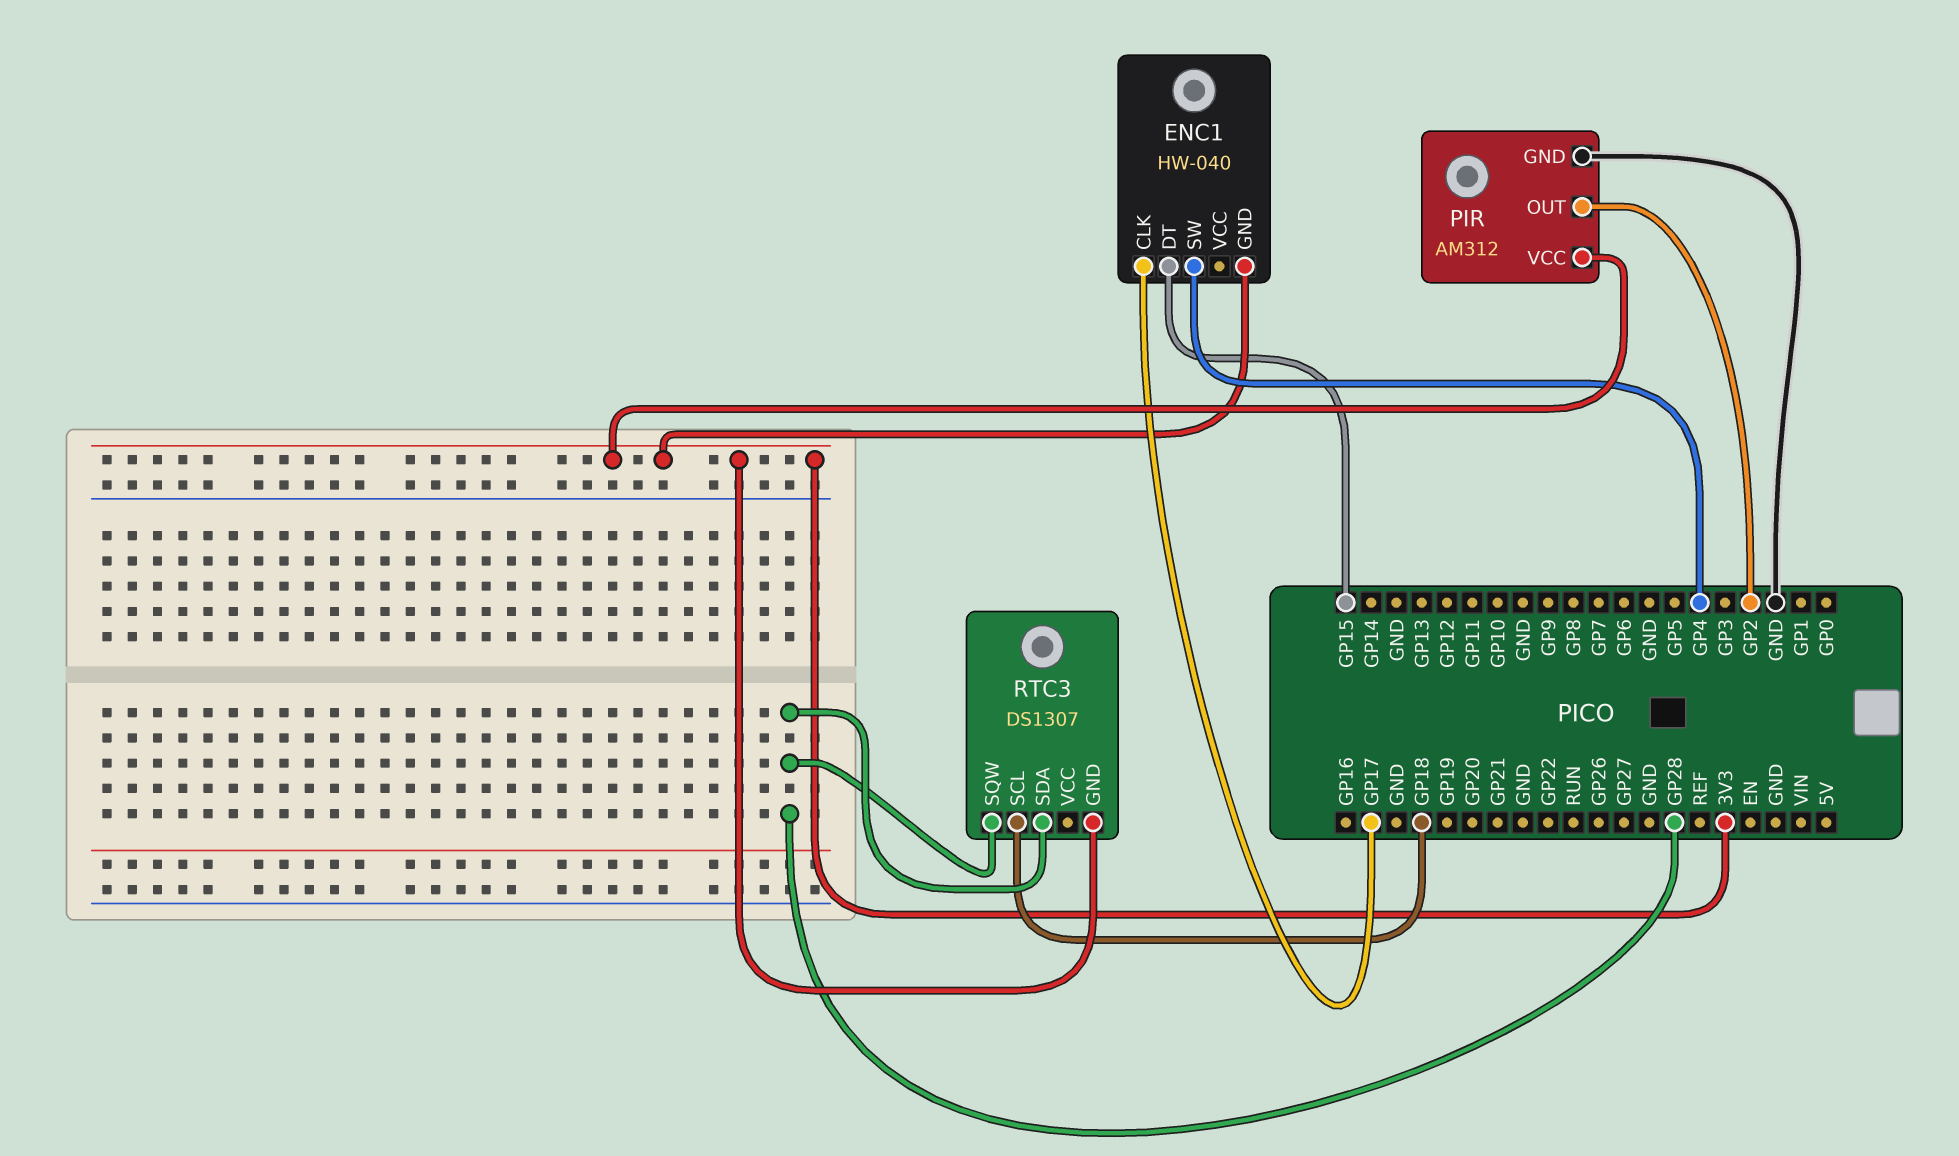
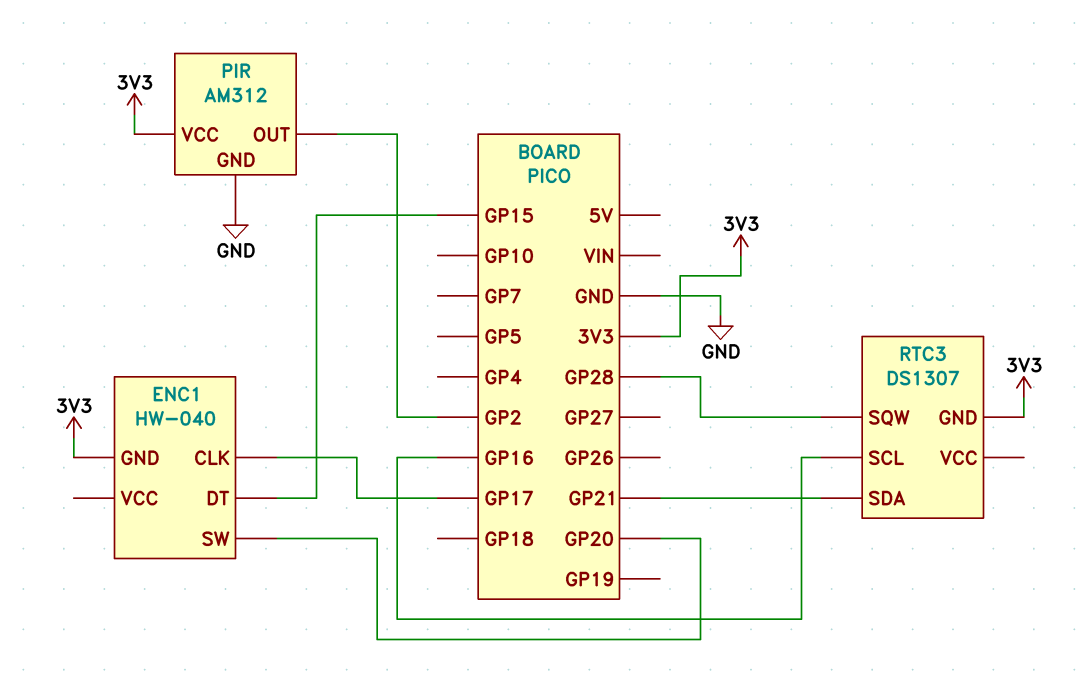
ENC1 pin SW: GP4 -> GP20
RTC3 pin SCL: GP18 -> GP16
RTC3 pin SDA: GP28 -> GP21

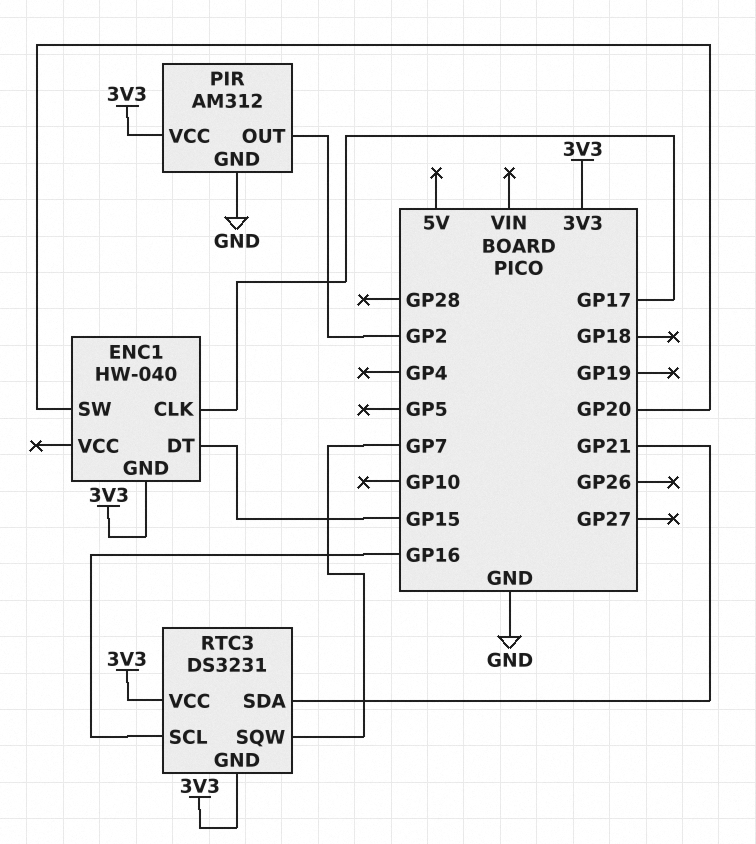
RTC3: DS1307 -> DS3231
RTC3 pin SQW: GP28 -> GP7
RTC3 pin VCC: none -> 3V3

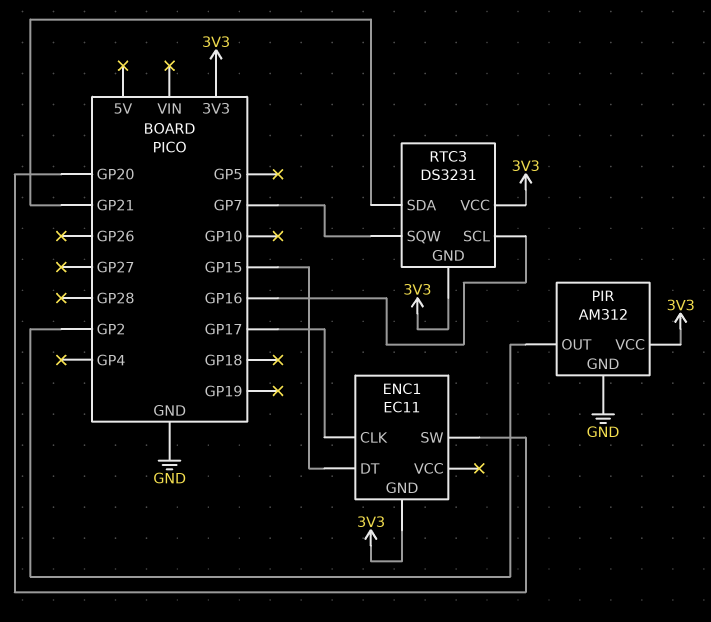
ENC1: HW-040 -> EC11

